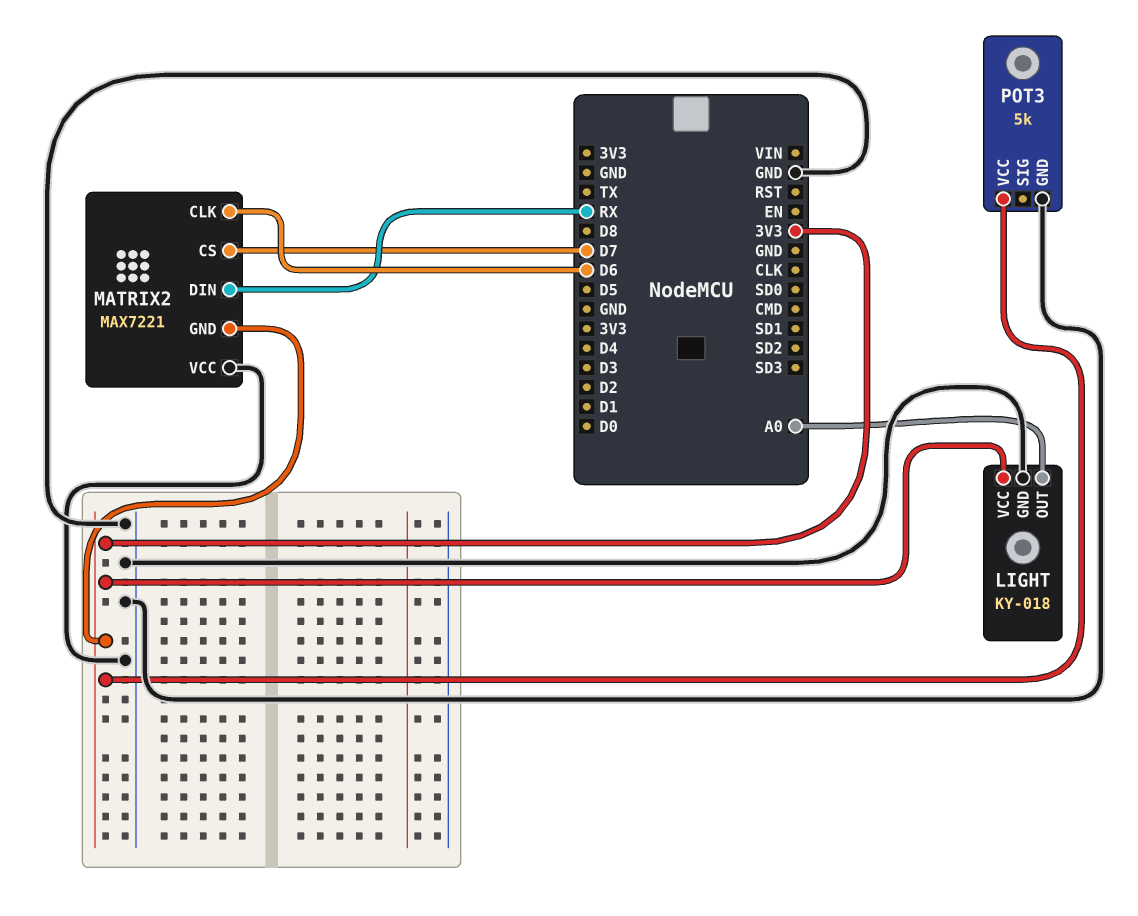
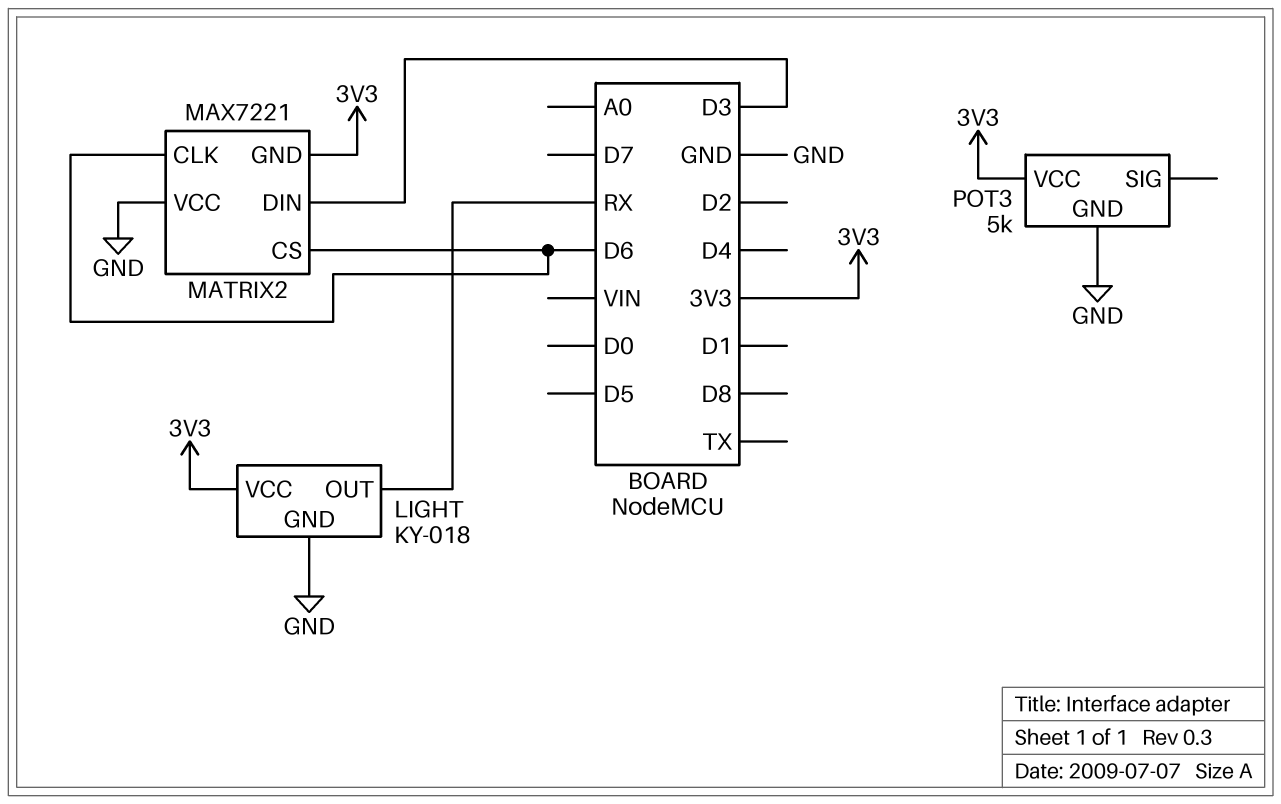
LIGHT pin OUT: A0 -> RX
MATRIX2 pin CS: D7 -> D6
MATRIX2 pin DIN: RX -> D3

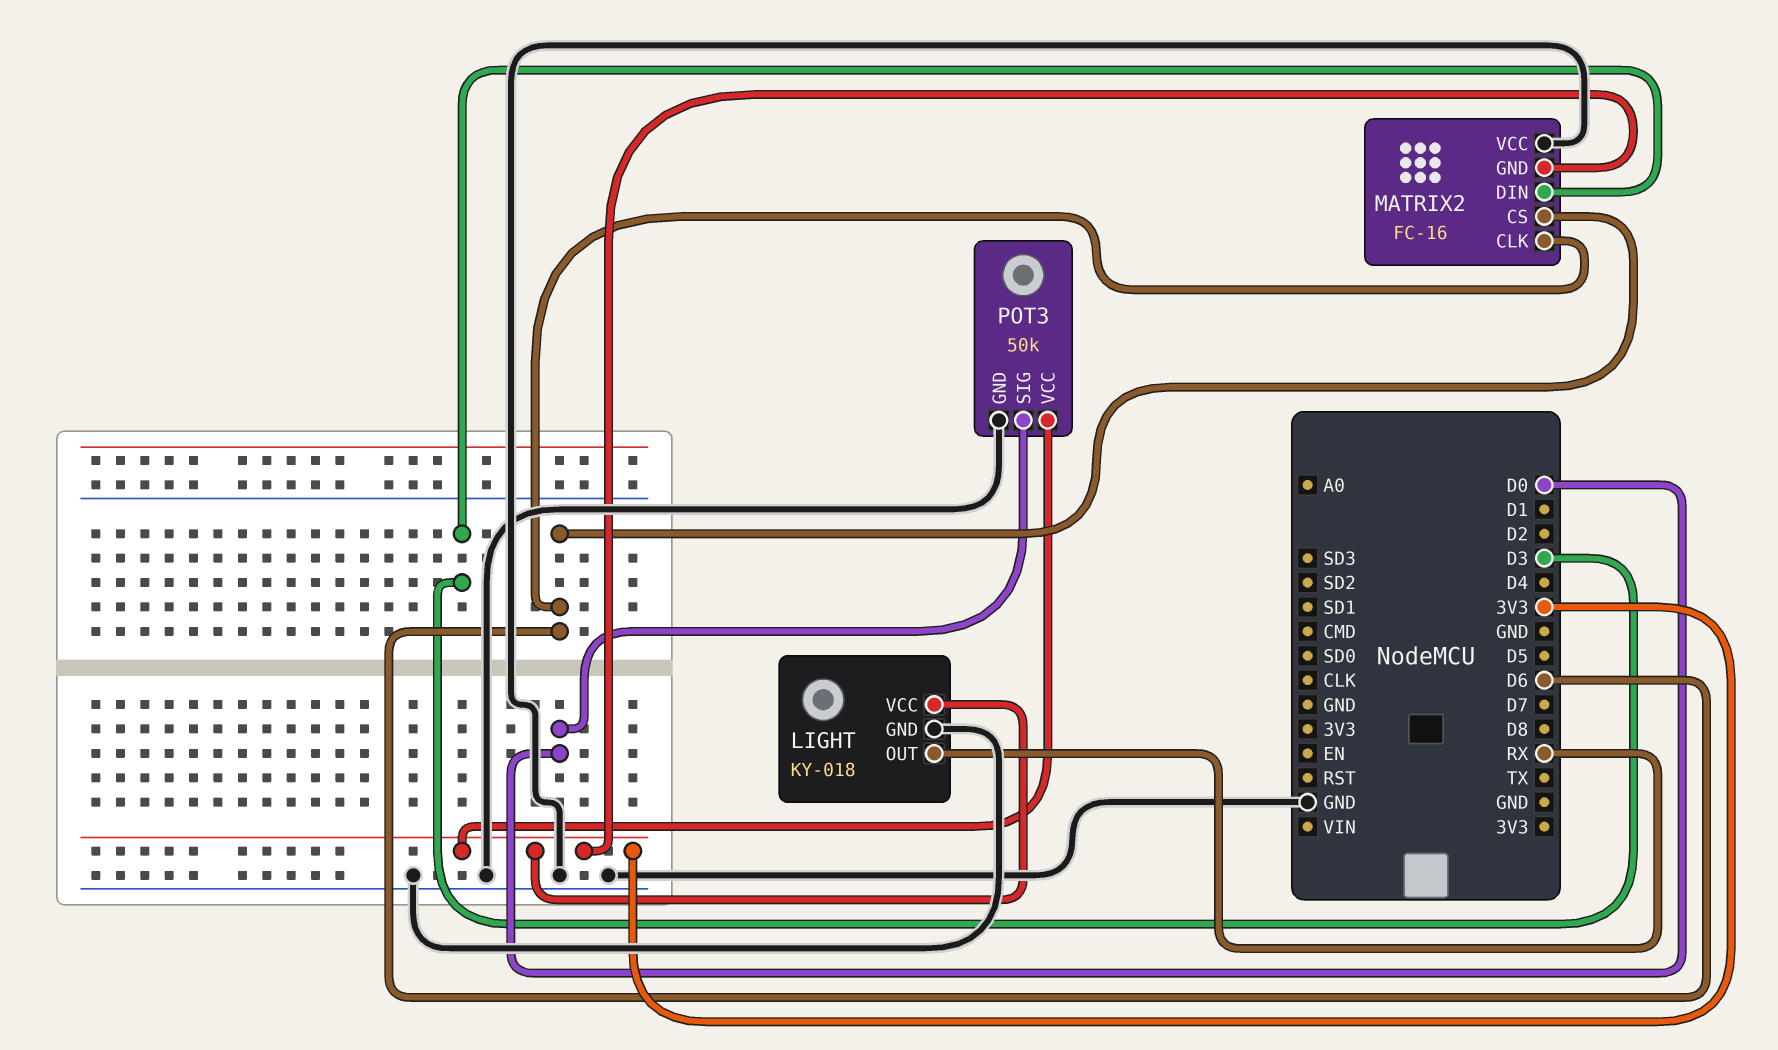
MATRIX2: MAX7221 -> FC-16
POT3: 5k -> 50k
POT3 pin SIG: none -> D0

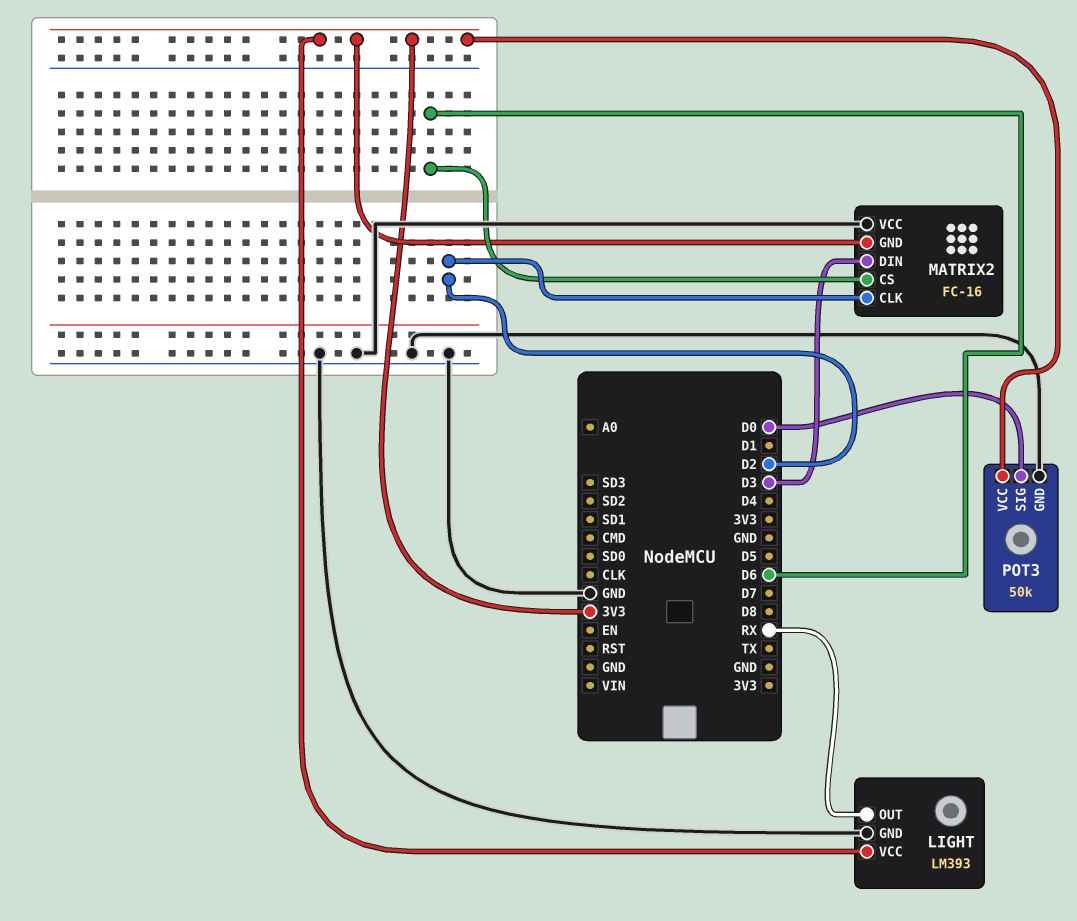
LIGHT: KY-018 -> LM393
MATRIX2 pin CLK: D6 -> D2

